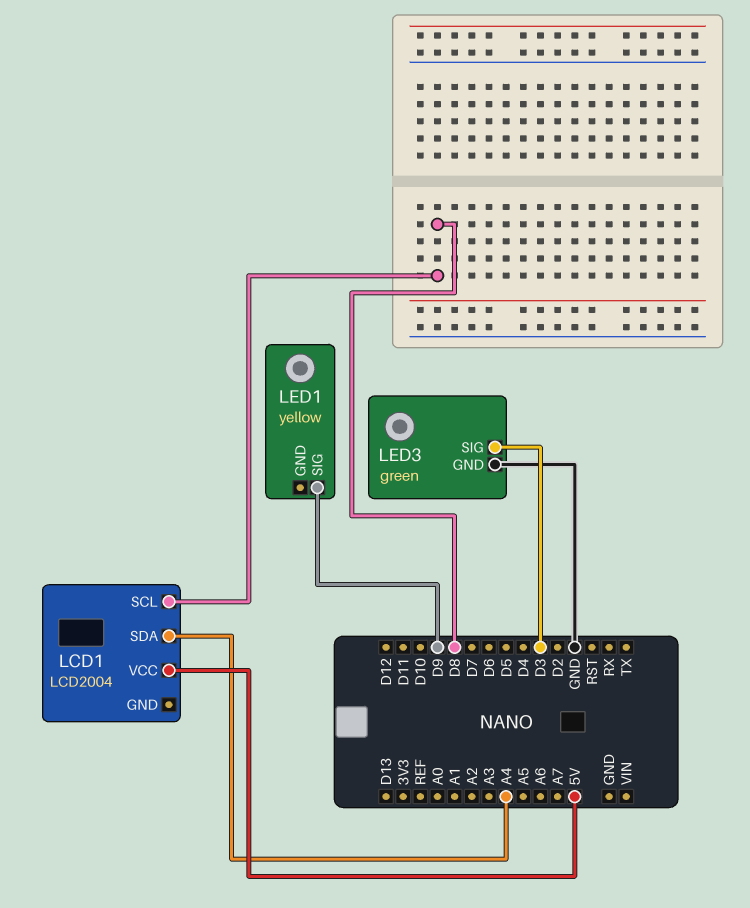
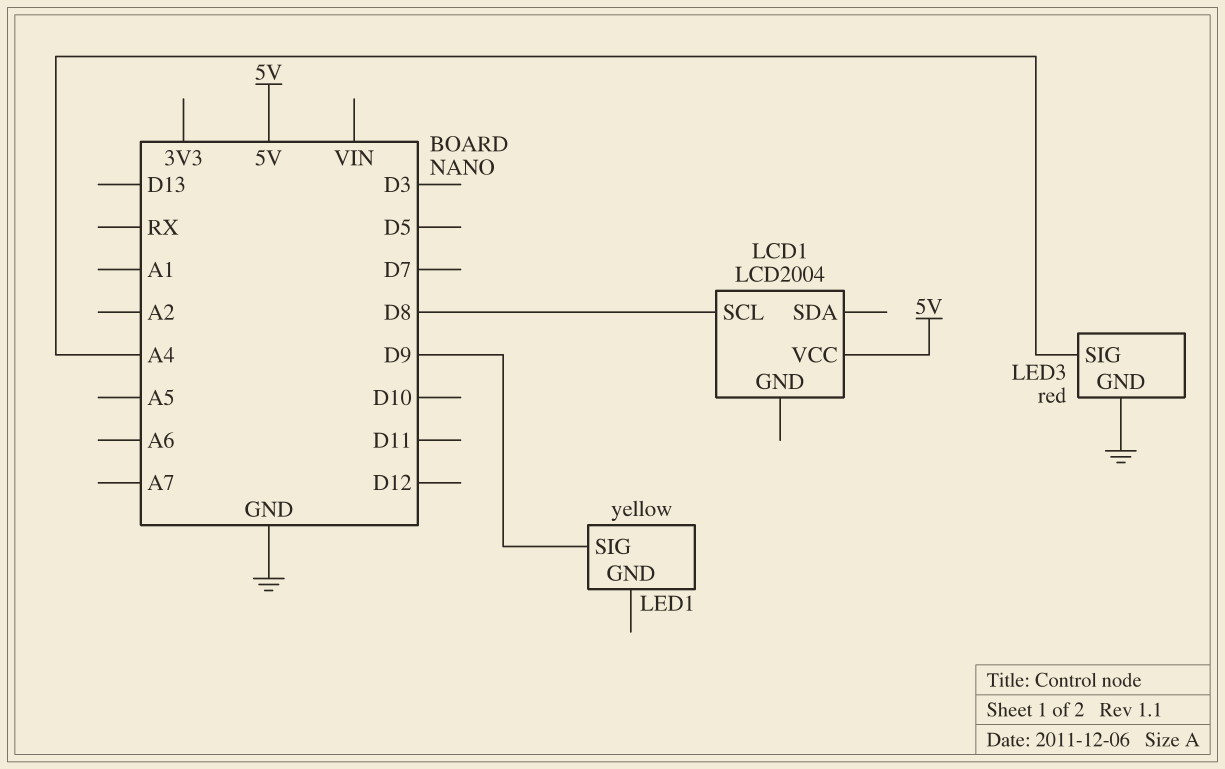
LCD1 pin SDA: A4 -> none
LED3: green -> red
LED3 pin SIG: D3 -> A4

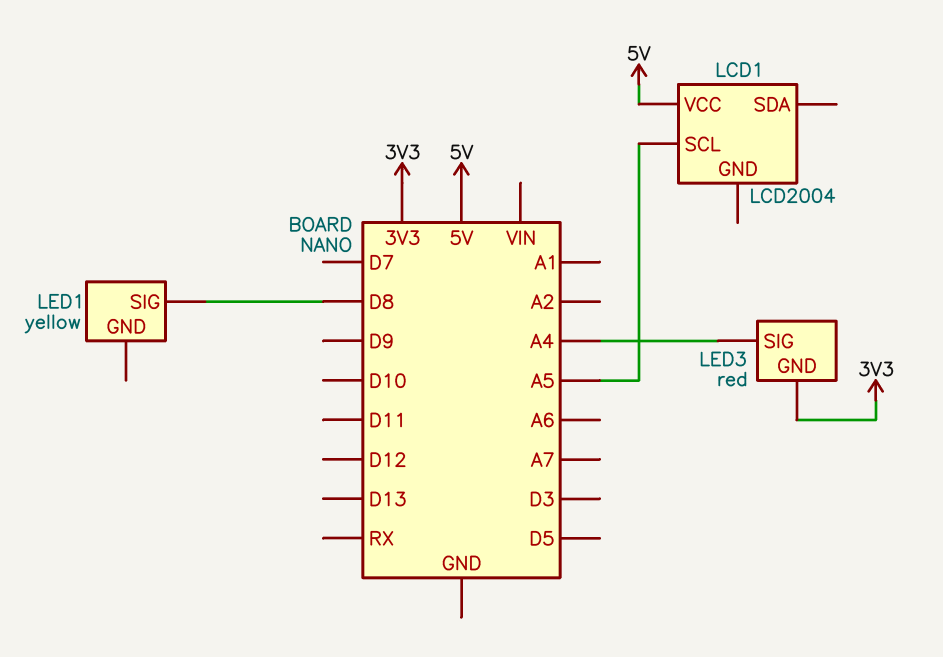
LCD1 pin SCL: D8 -> A5
LED1 pin SIG: D9 -> D8
LED3 pin GND: GND -> 3V3

